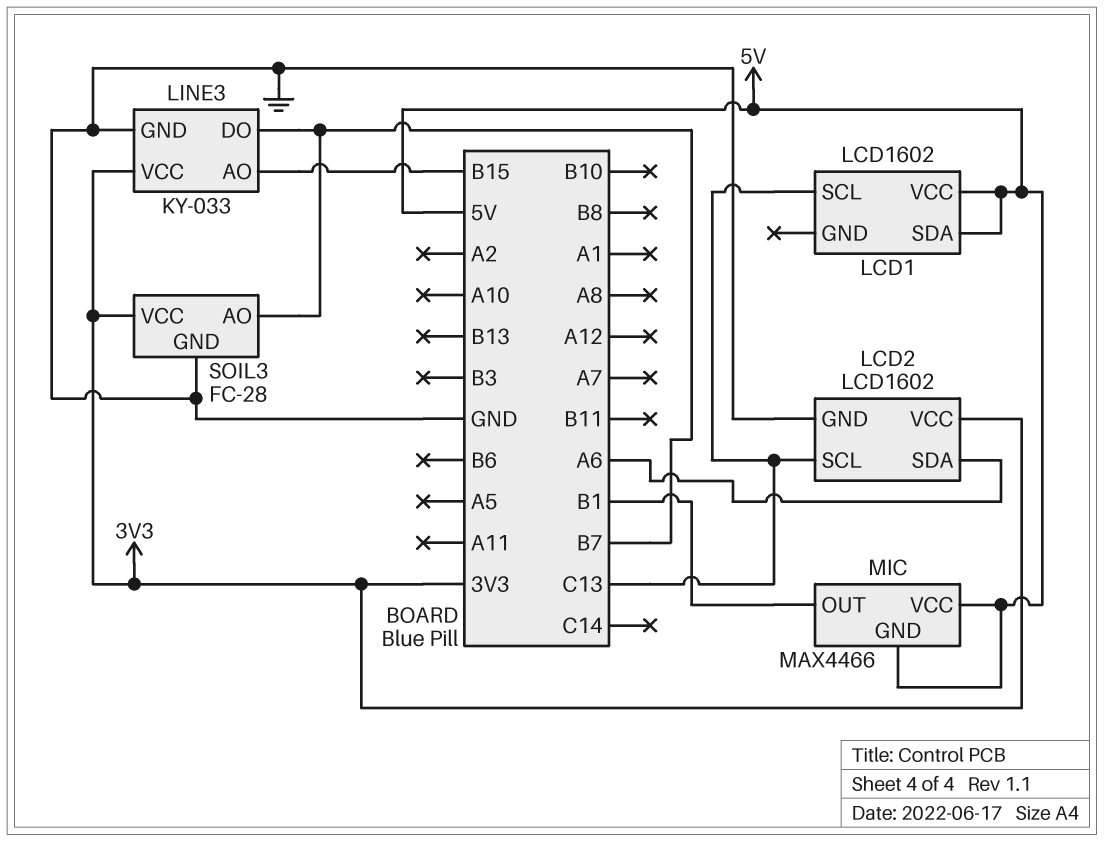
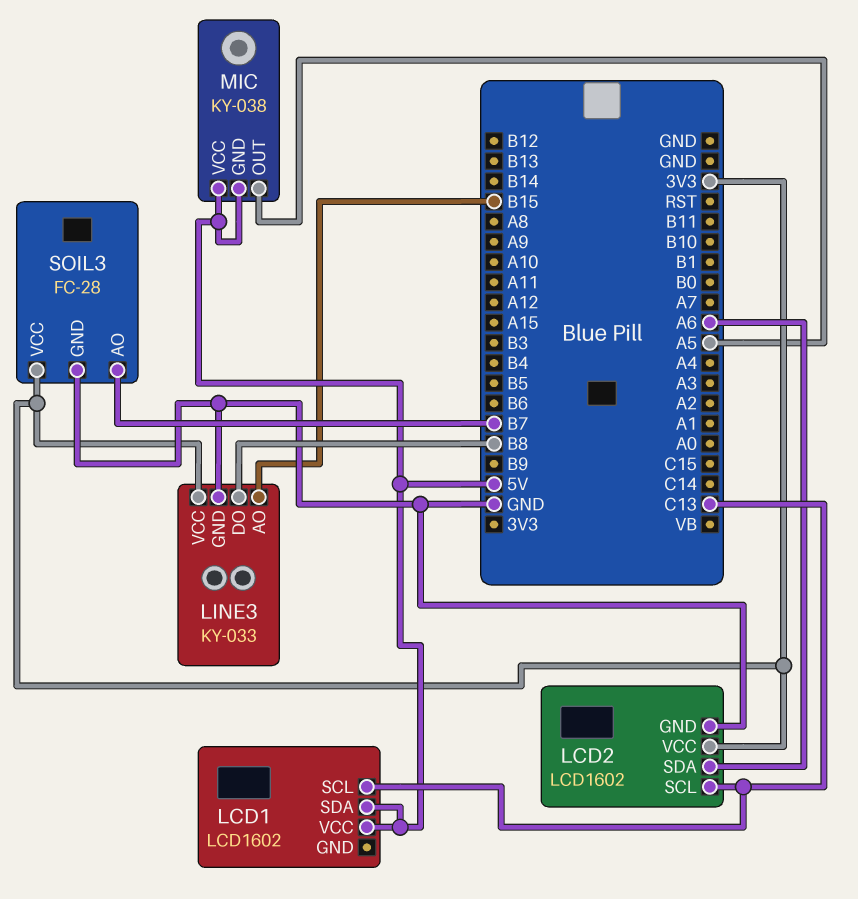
LINE3 pin DO: B7 -> B8
MIC: MAX4466 -> KY-038
MIC pin OUT: B1 -> A5

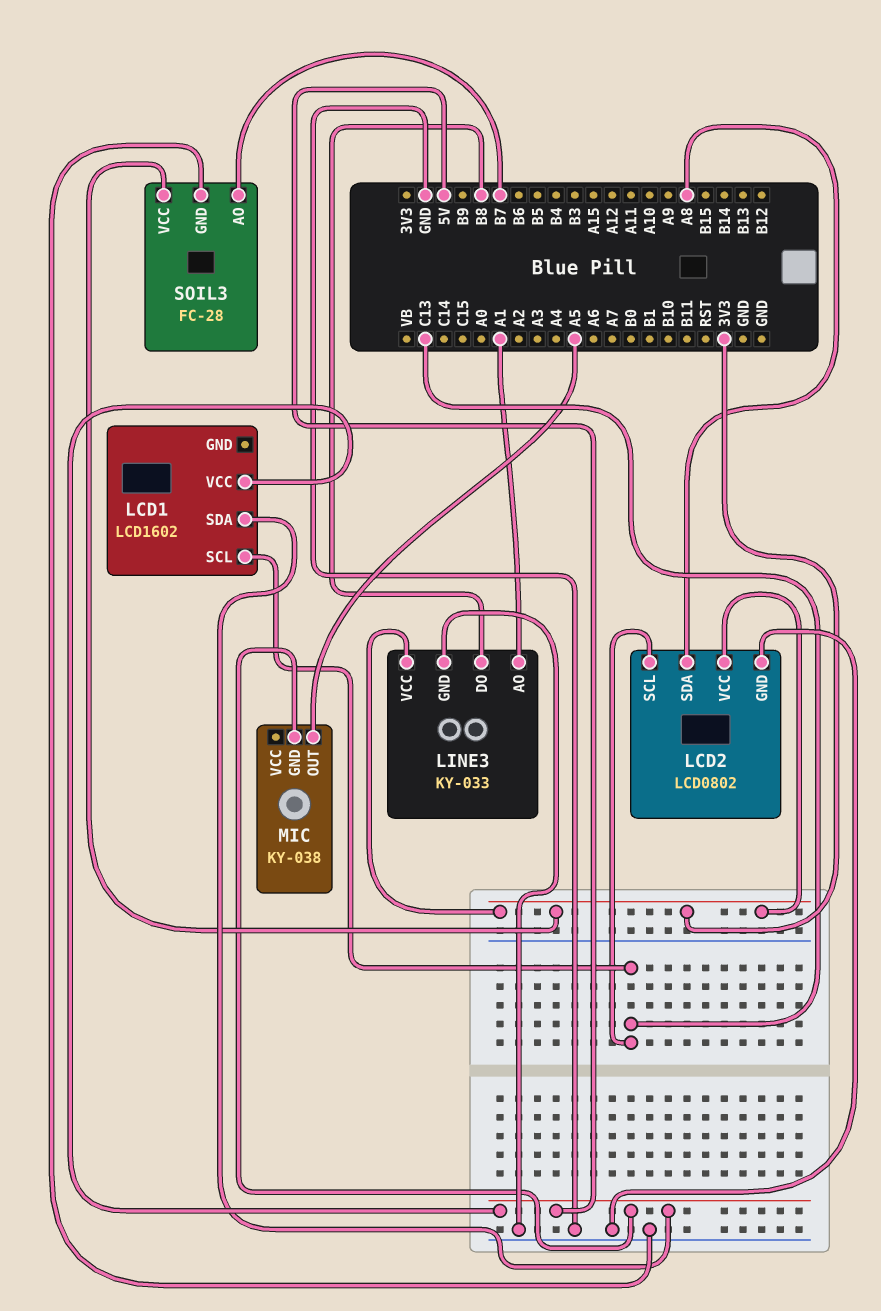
LCD2: LCD1602 -> LCD0802
LCD2 pin SDA: A6 -> A8
LINE3 pin AO: B15 -> A1
MIC pin VCC: 5V -> none

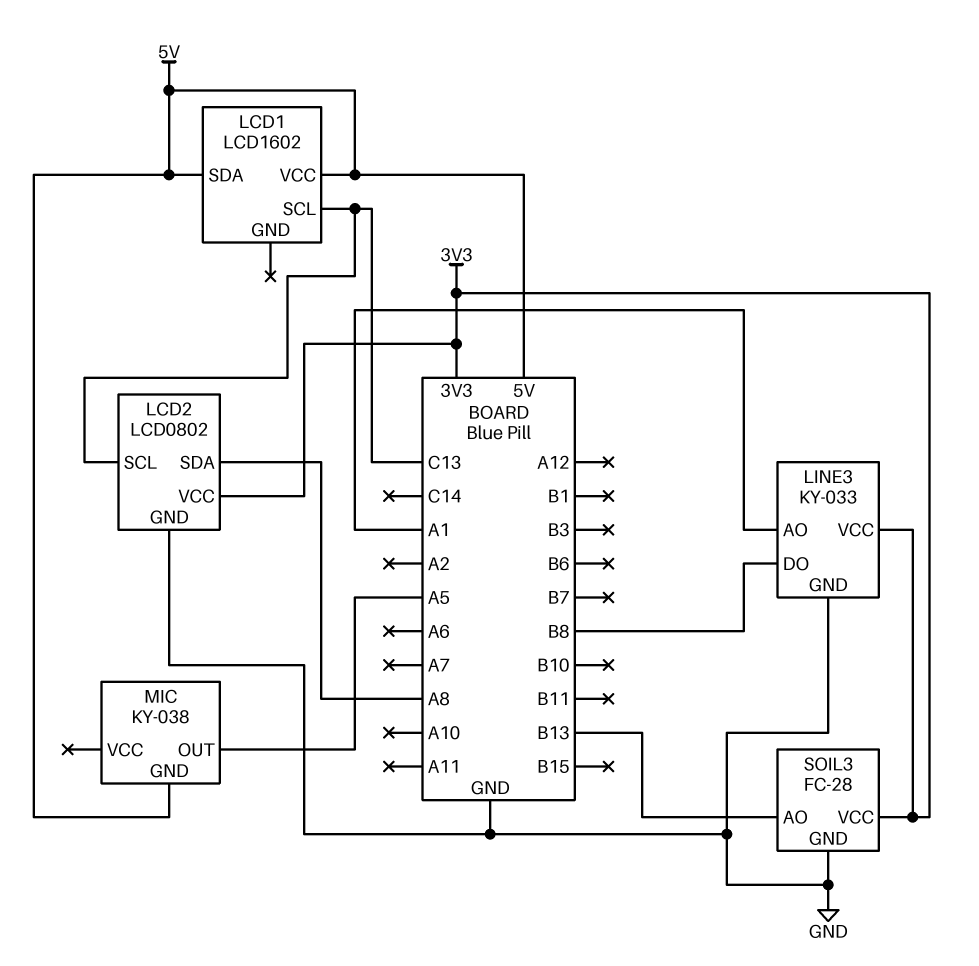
SOIL3 pin AO: B7 -> B13

